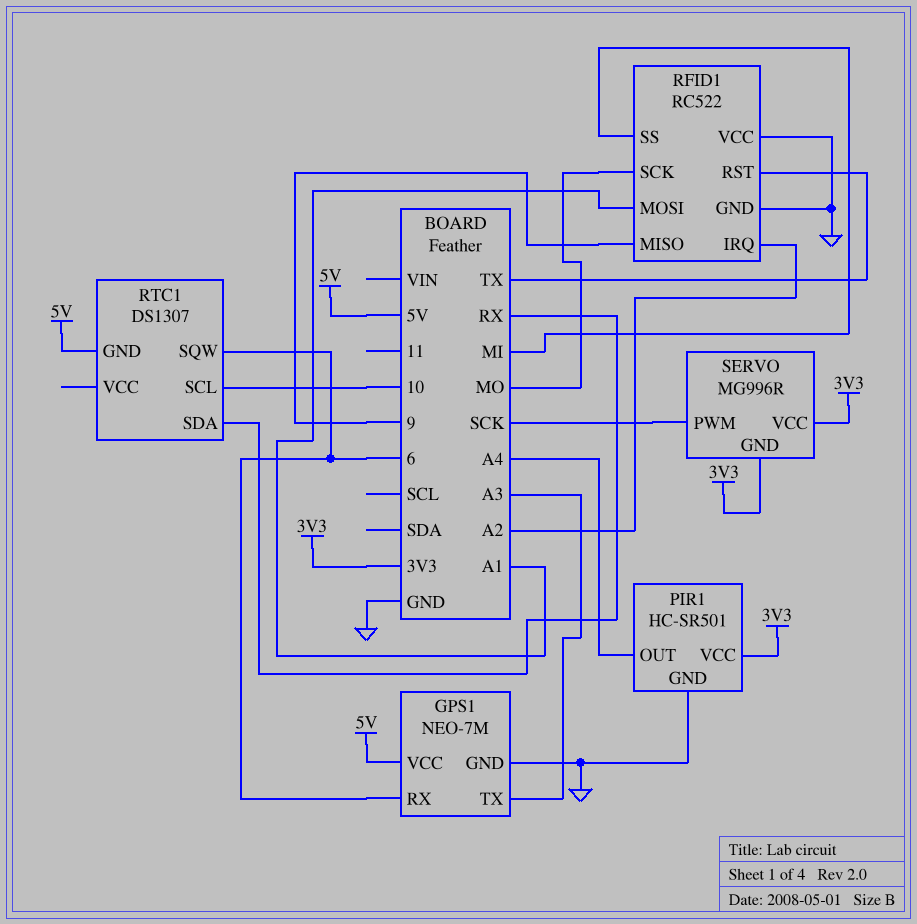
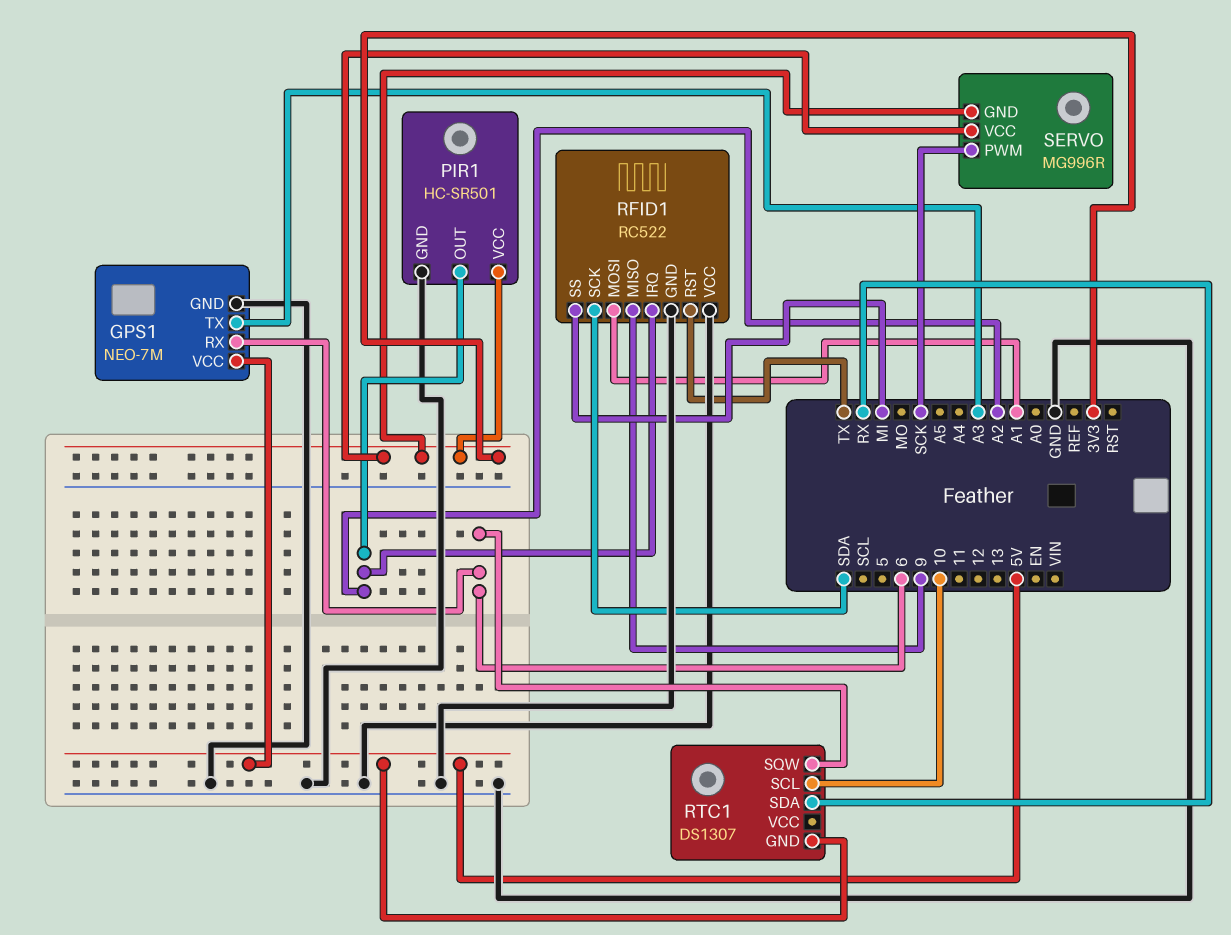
PIR1 pin OUT: A4 -> A2
RFID1 pin SCK: MO -> SDA

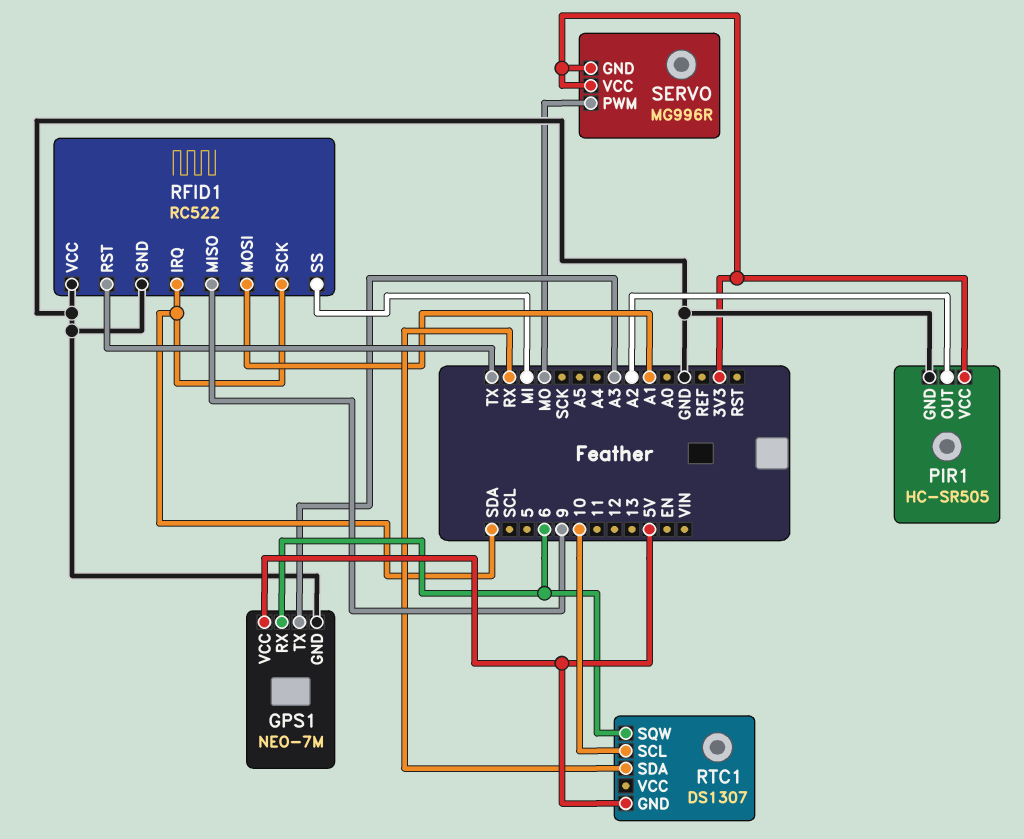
PIR1: HC-SR501 -> HC-SR505
RFID1 pin IRQ: A2 -> SDA
SERVO pin PWM: SCK -> MO

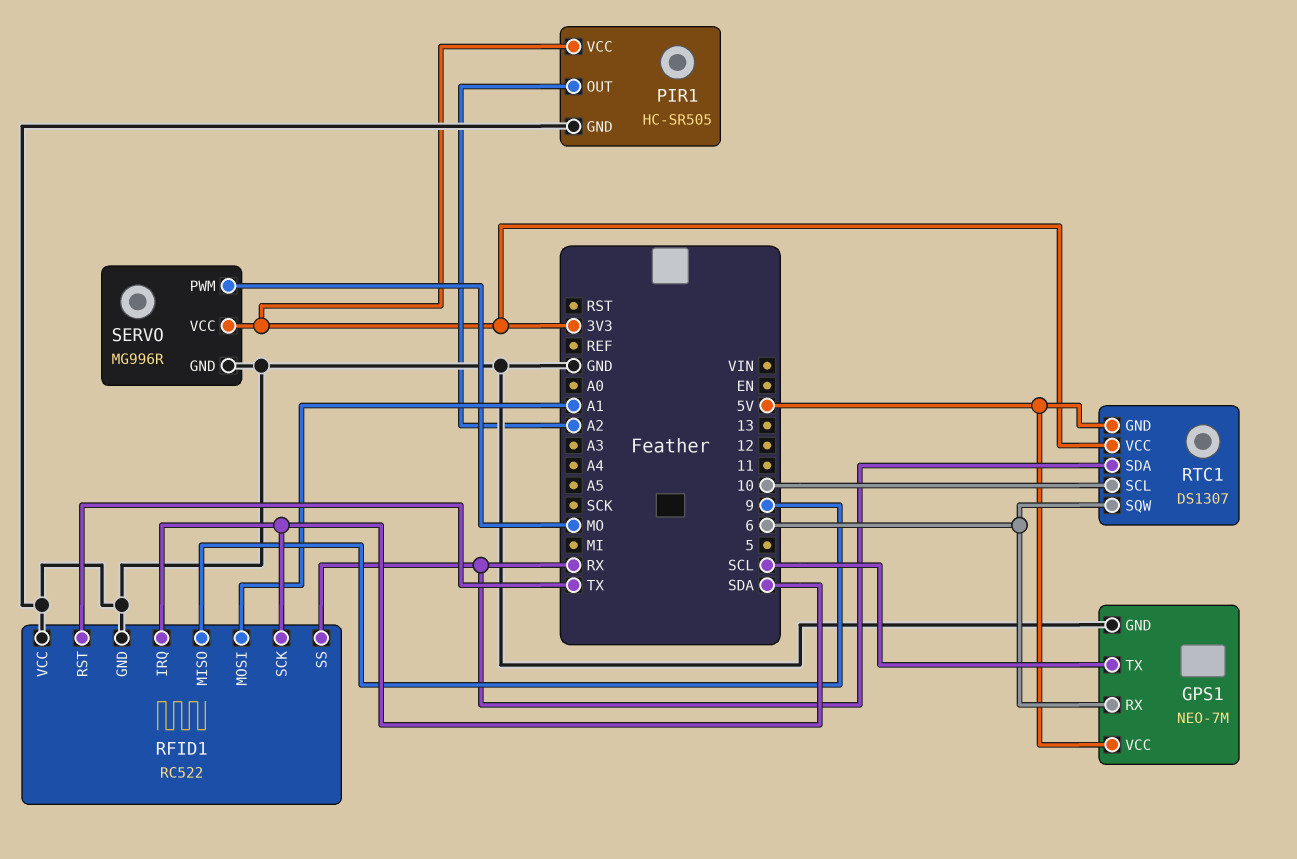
GPS1 pin TX: A3 -> SCL
RFID1 pin SS: MI -> RX
RTC1 pin VCC: none -> 3V3
SERVO pin GND: 3V3 -> GND

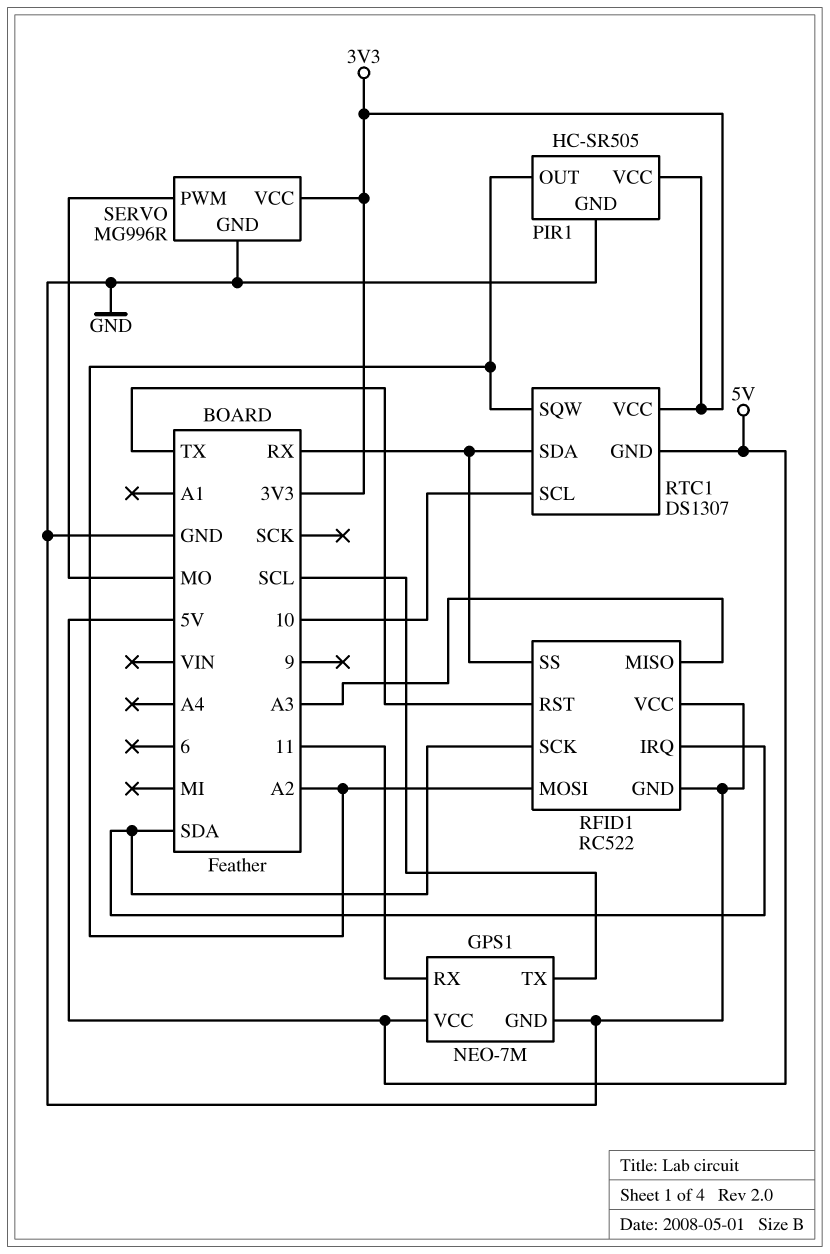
GPS1 pin RX: 6 -> 11
RFID1 pin MISO: 9 -> A3
RFID1 pin MOSI: A1 -> A2
RTC1 pin SQW: 6 -> A2

